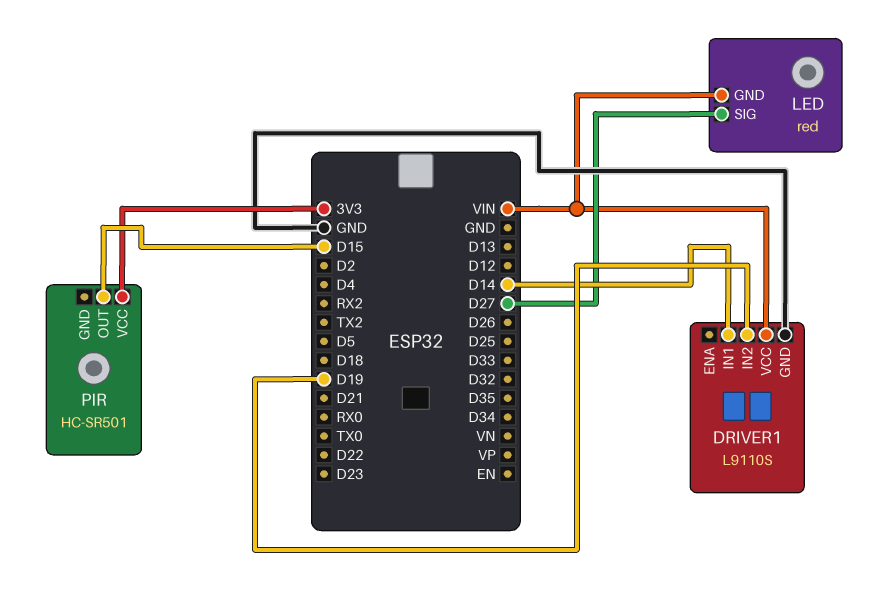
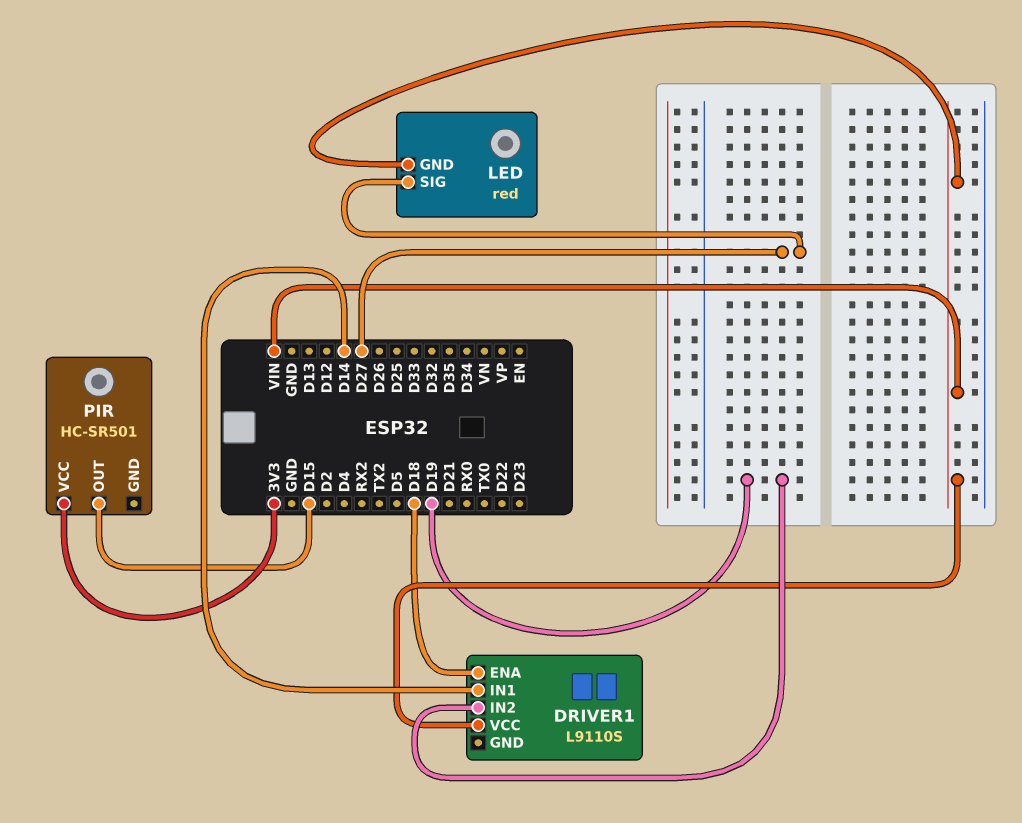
DRIVER1 pin ENA: none -> D18
DRIVER1 pin GND: GND -> none

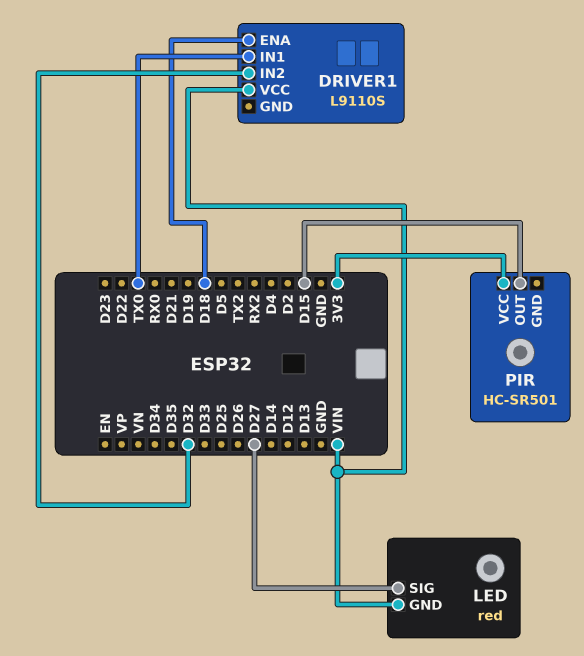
DRIVER1 pin IN1: D14 -> TX0
DRIVER1 pin IN2: D19 -> D32

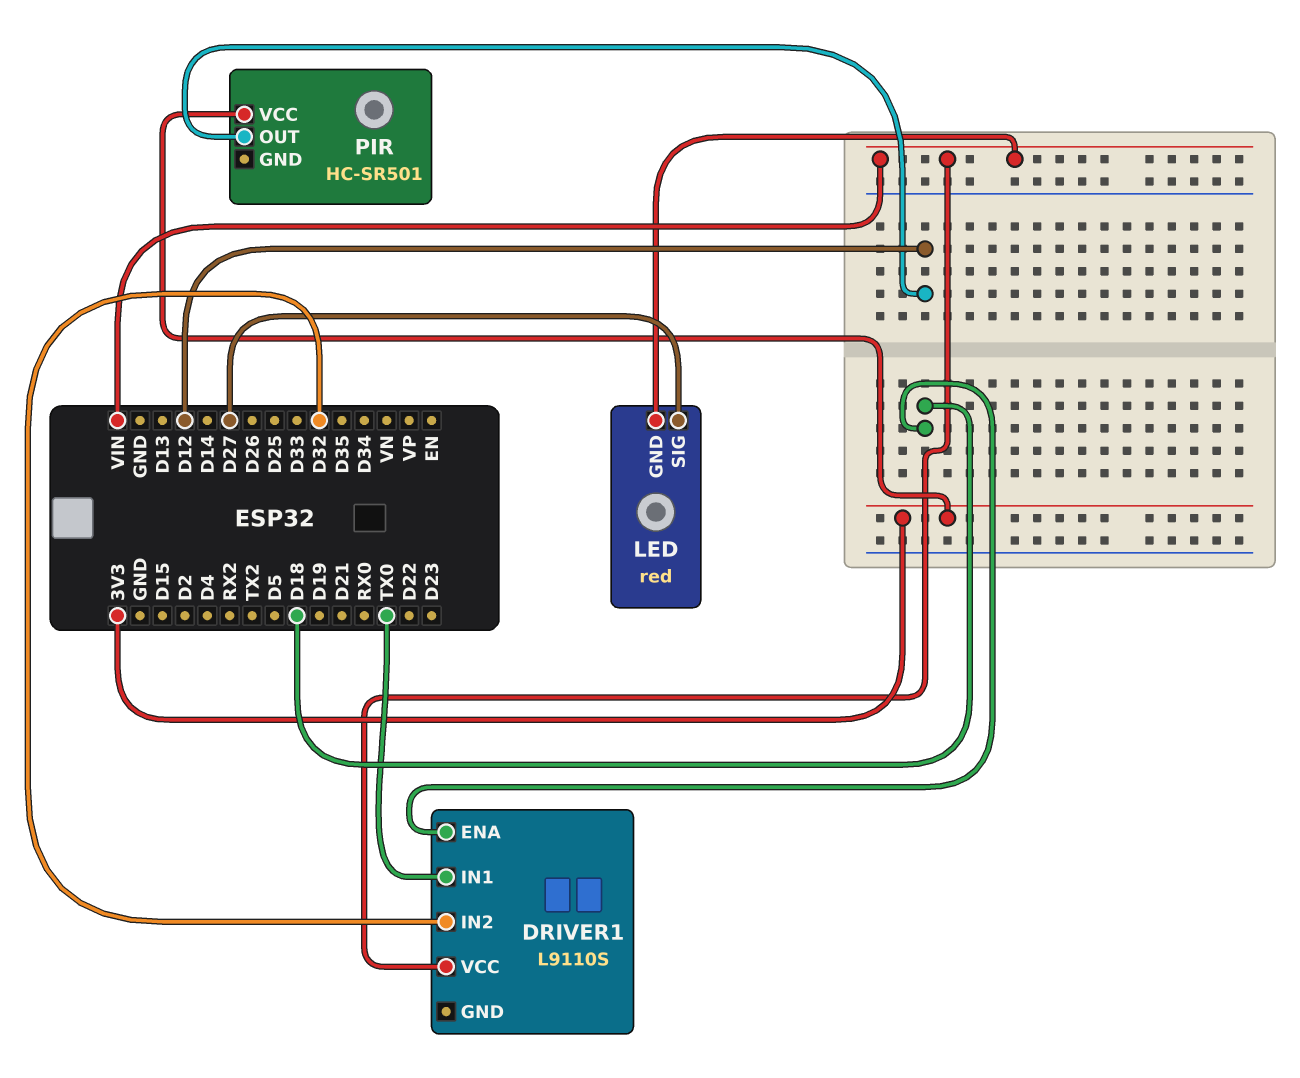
PIR pin OUT: D15 -> D12

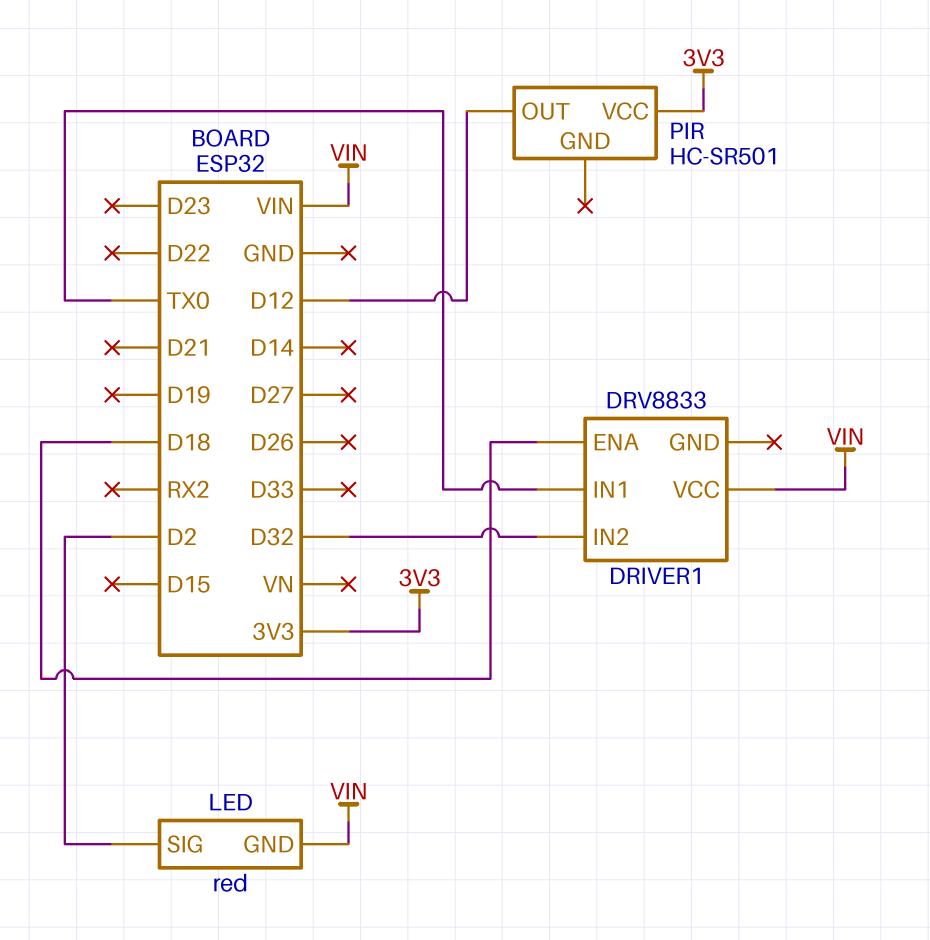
DRIVER1: L9110S -> DRV8833
LED pin SIG: D27 -> D2

